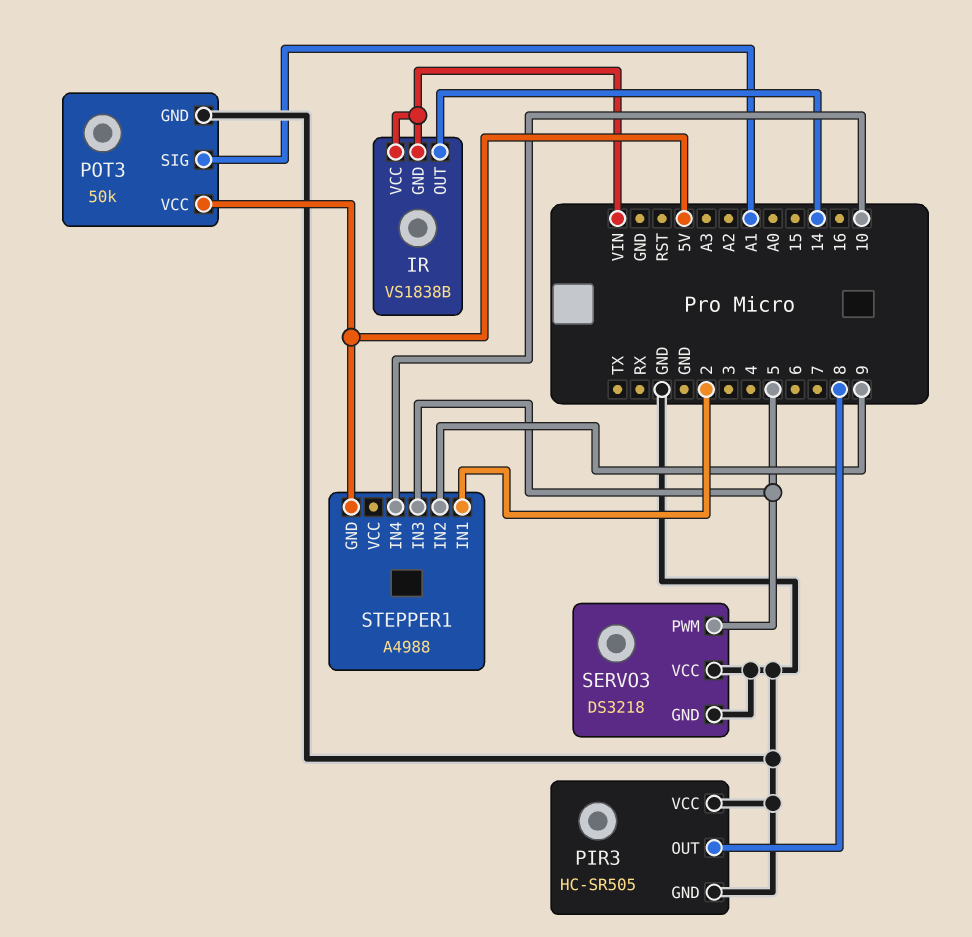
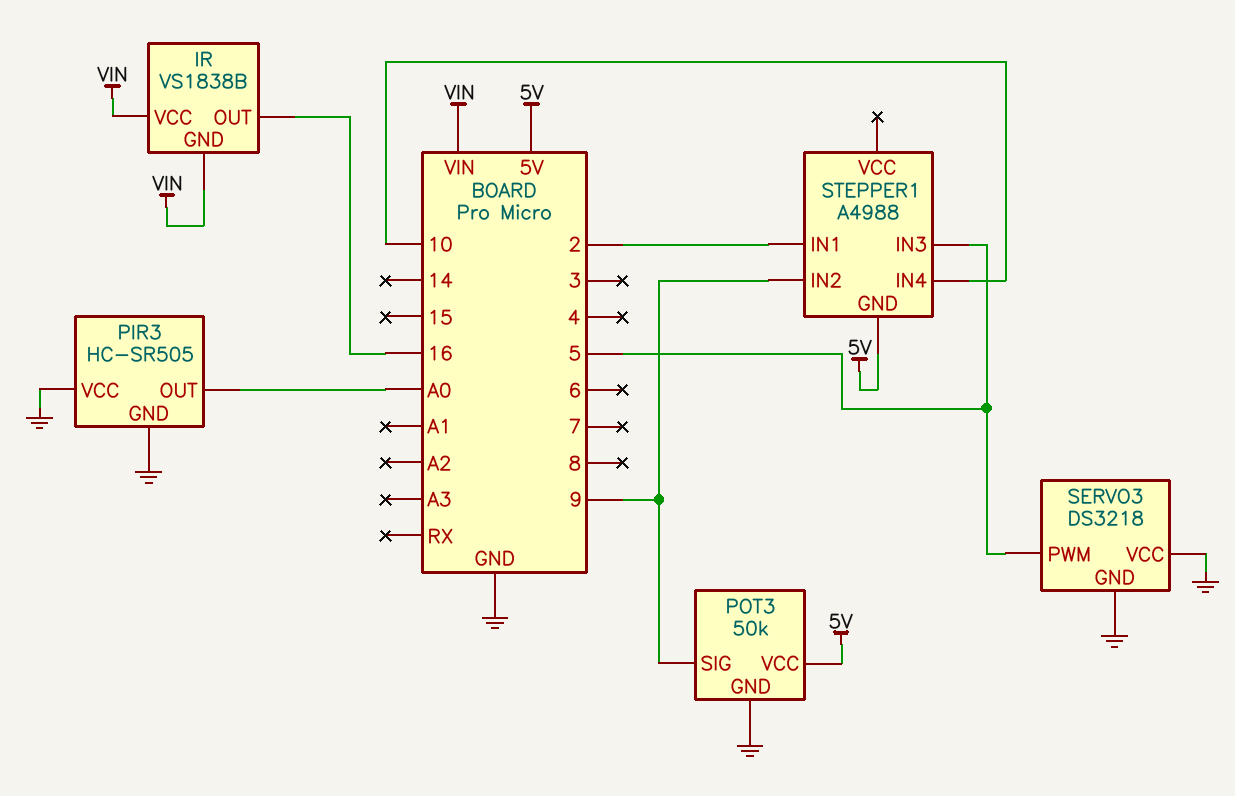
IR pin OUT: 14 -> 16
PIR3 pin OUT: 8 -> A0
POT3 pin SIG: A1 -> 9

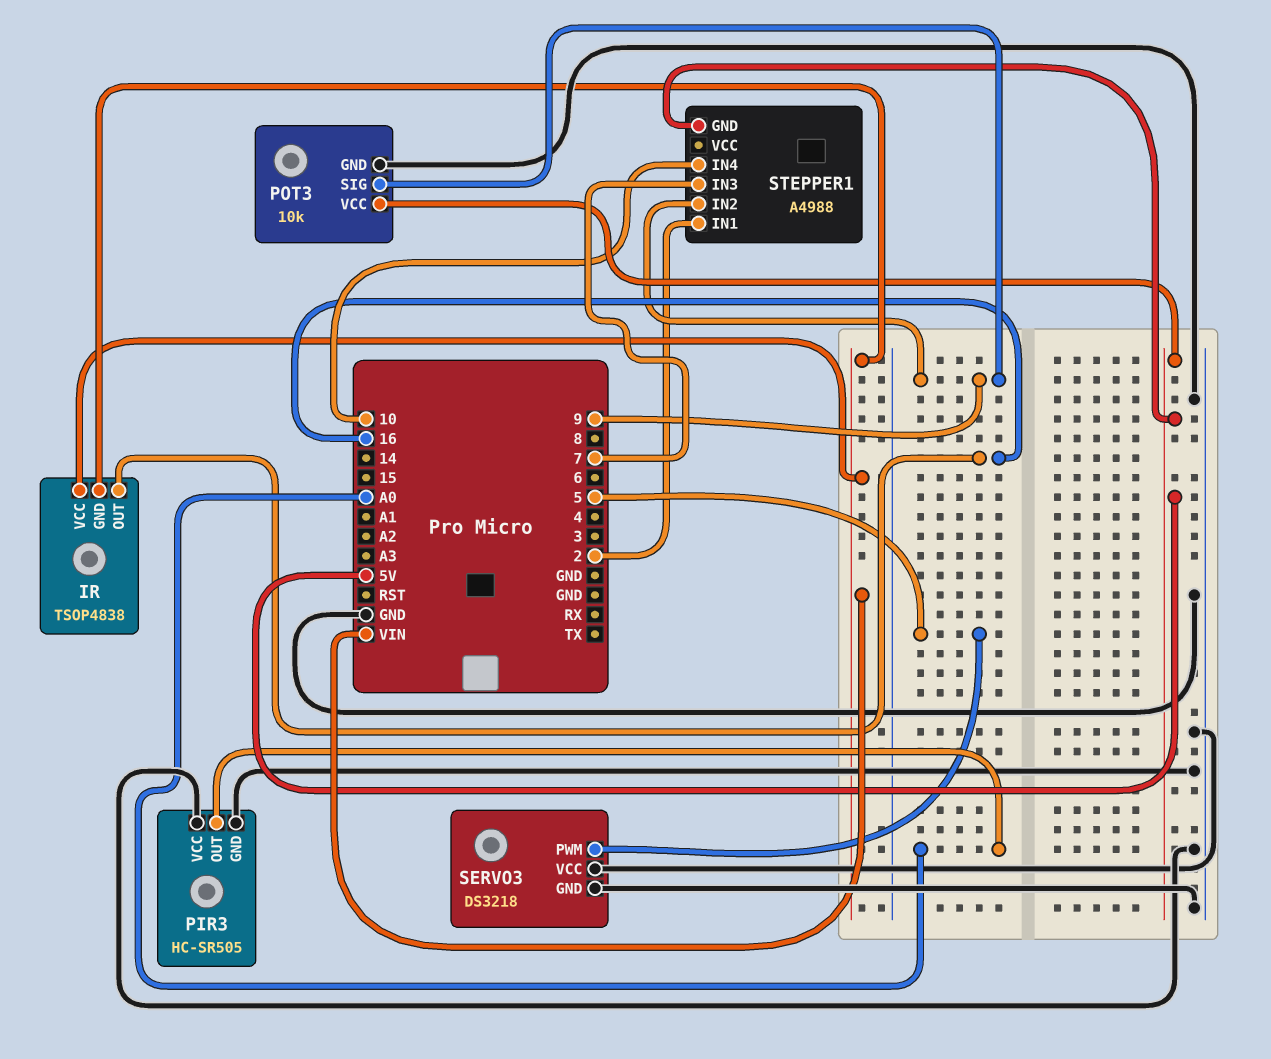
IR: VS1838B -> TSOP4838
POT3: 50k -> 10k
STEPPER1 pin IN3: 5 -> 7

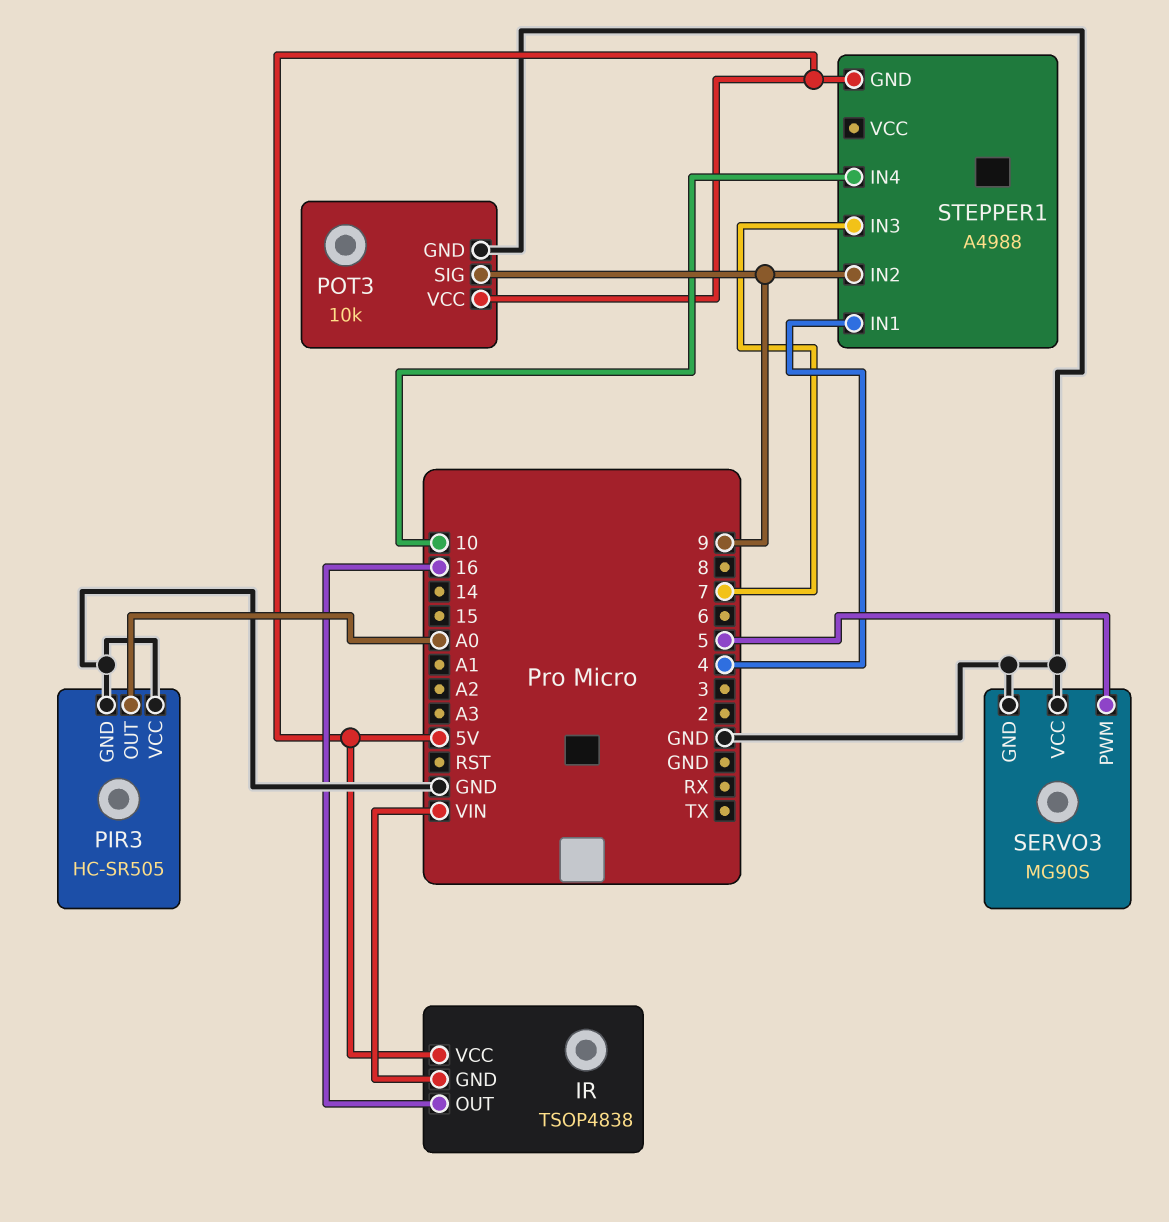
IR pin VCC: VIN -> 5V
SERVO3: DS3218 -> MG90S
STEPPER1 pin IN1: 2 -> 4

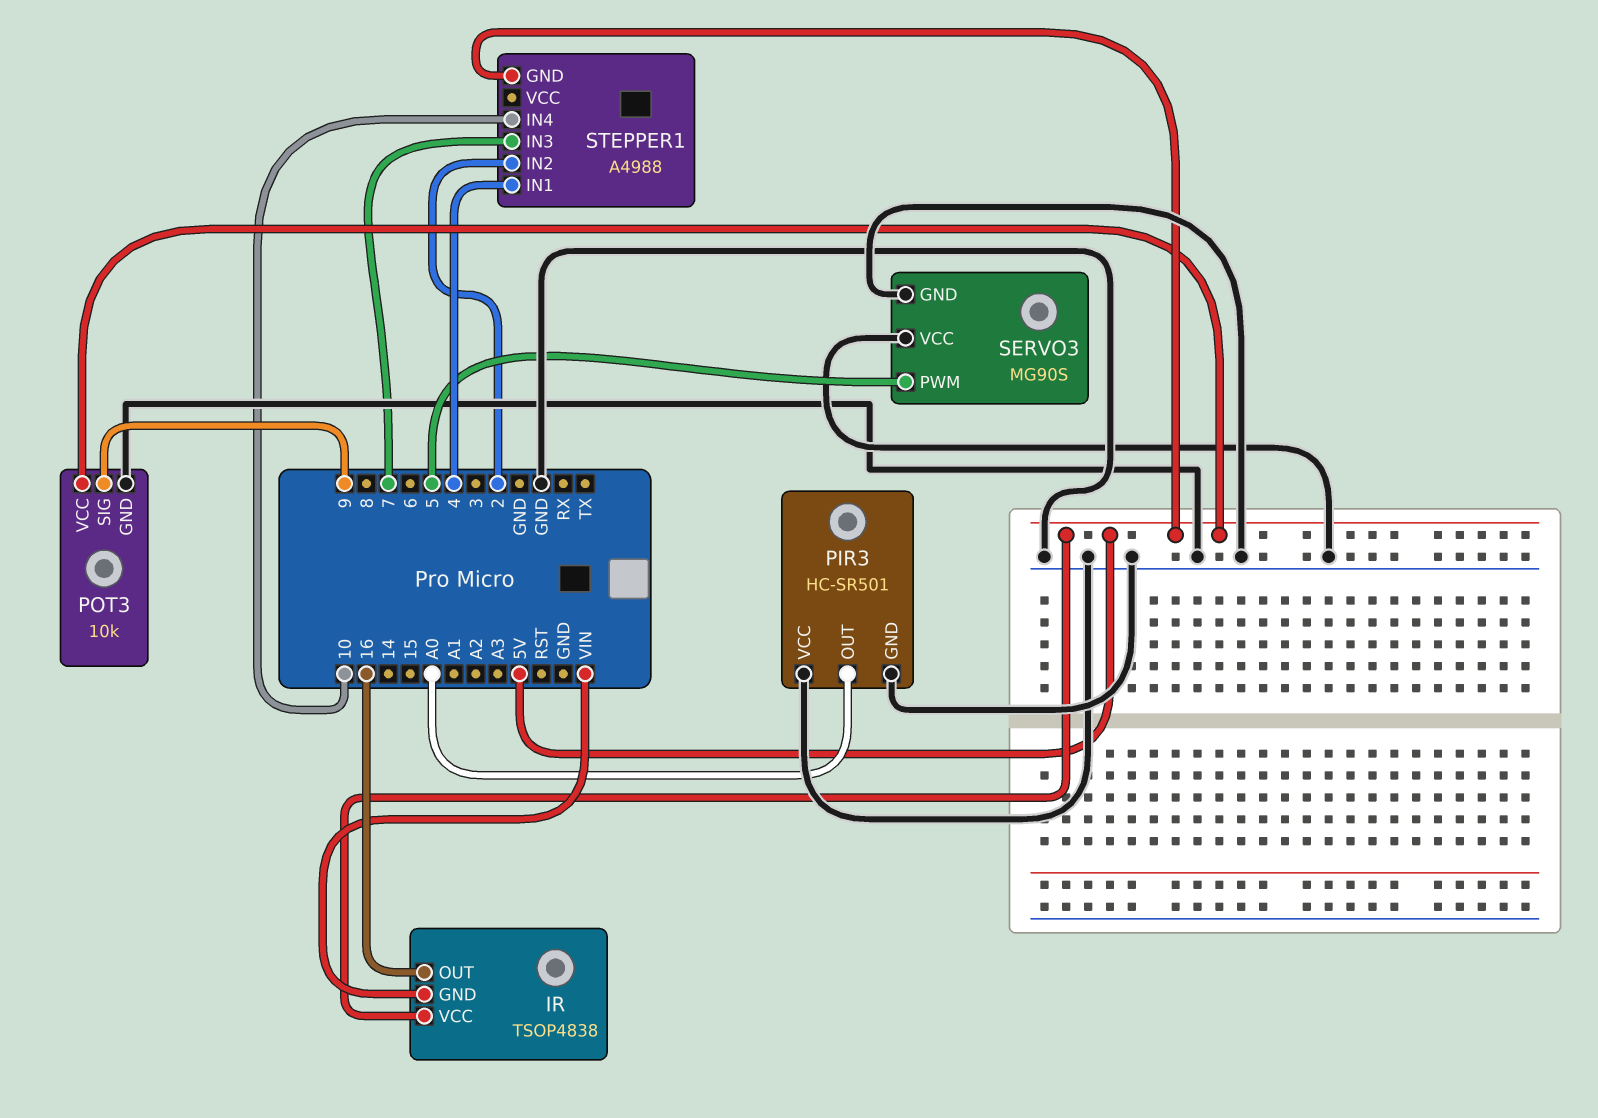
PIR3: HC-SR505 -> HC-SR501
STEPPER1 pin IN2: 9 -> 2

